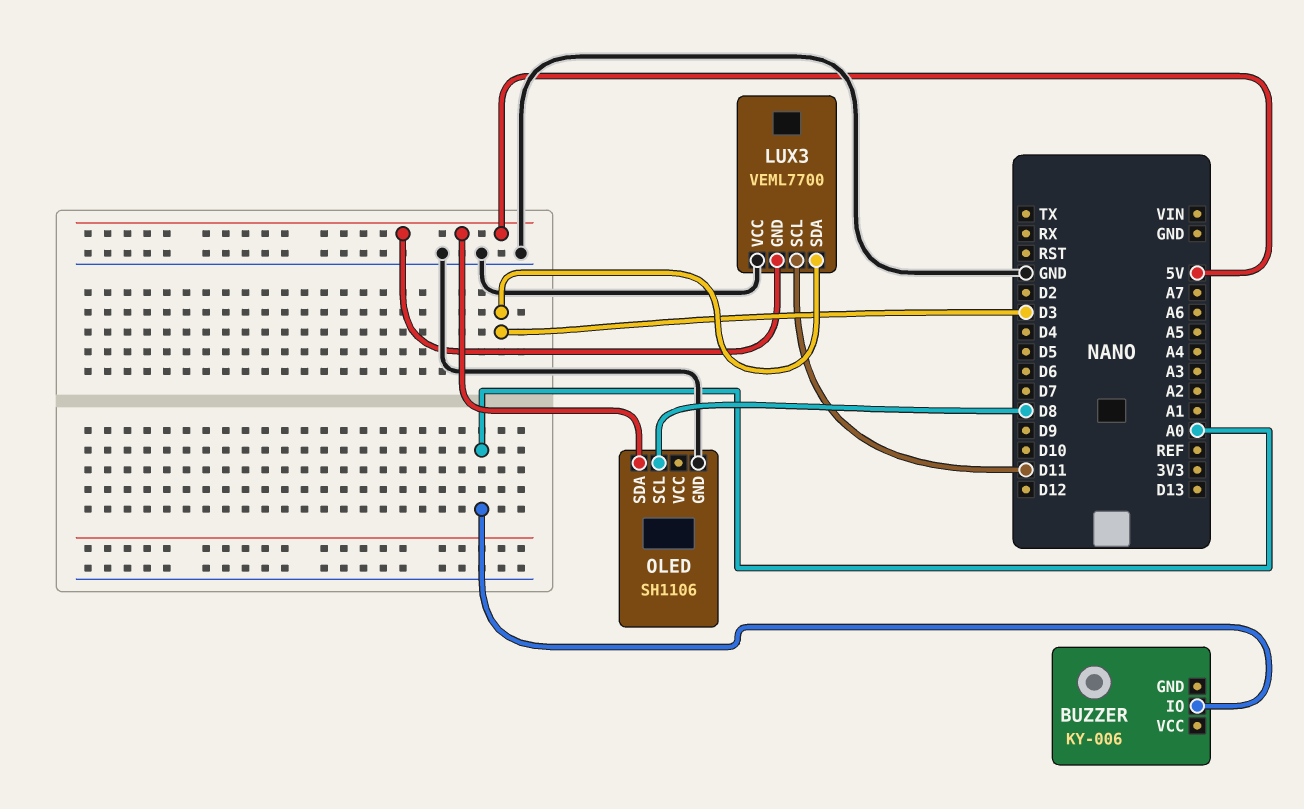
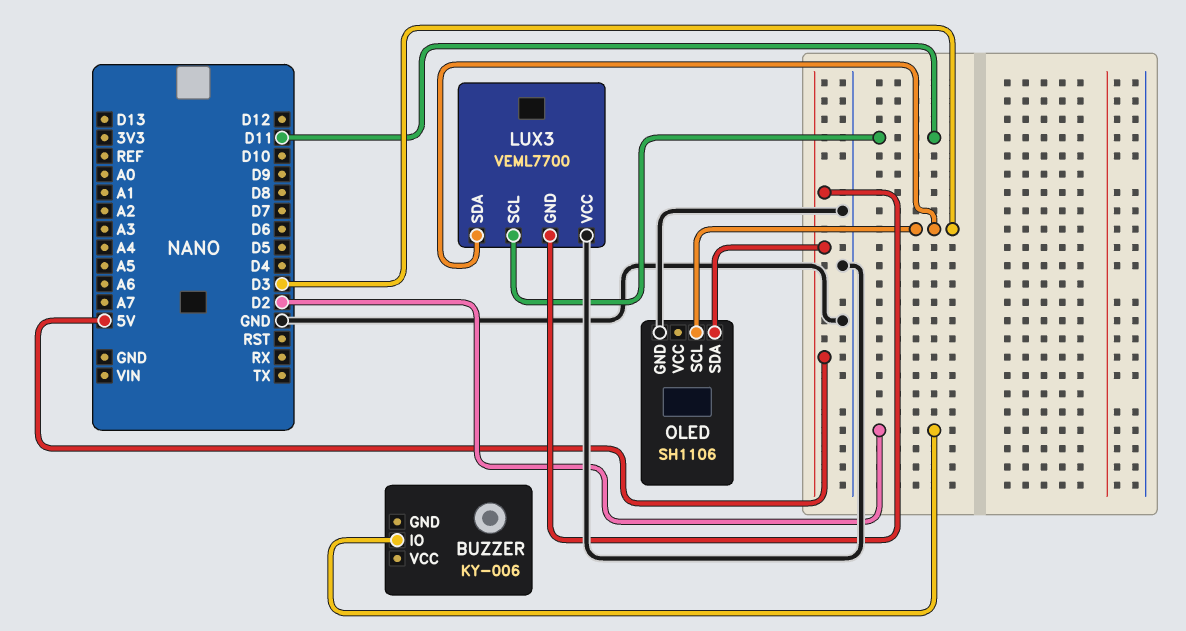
BUZZER pin IO: A0 -> D2
OLED pin SCL: D8 -> D3

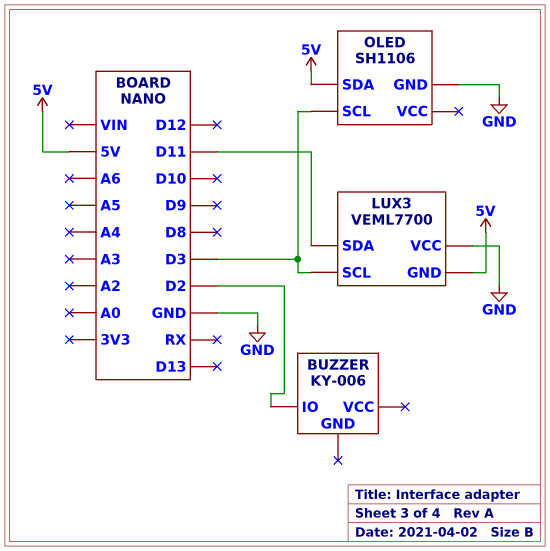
LUX3 pin SCL: D11 -> D3
LUX3 pin SDA: D3 -> D11

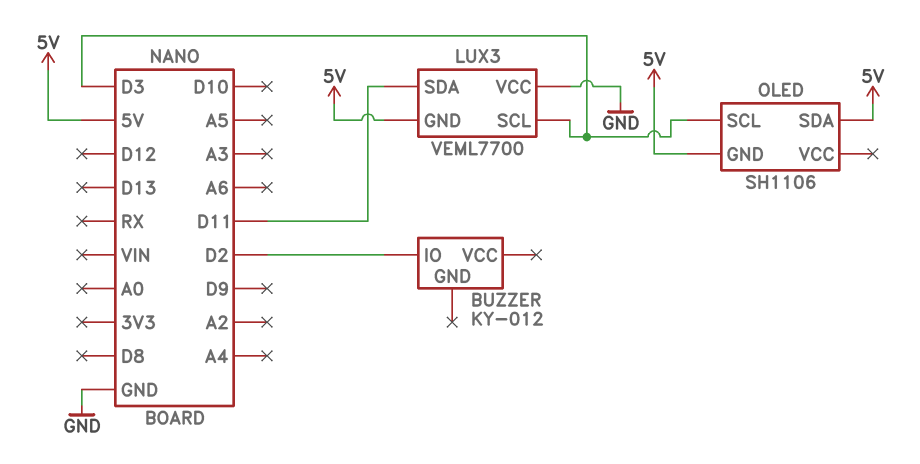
BUZZER: KY-006 -> KY-012
OLED pin GND: GND -> 5V

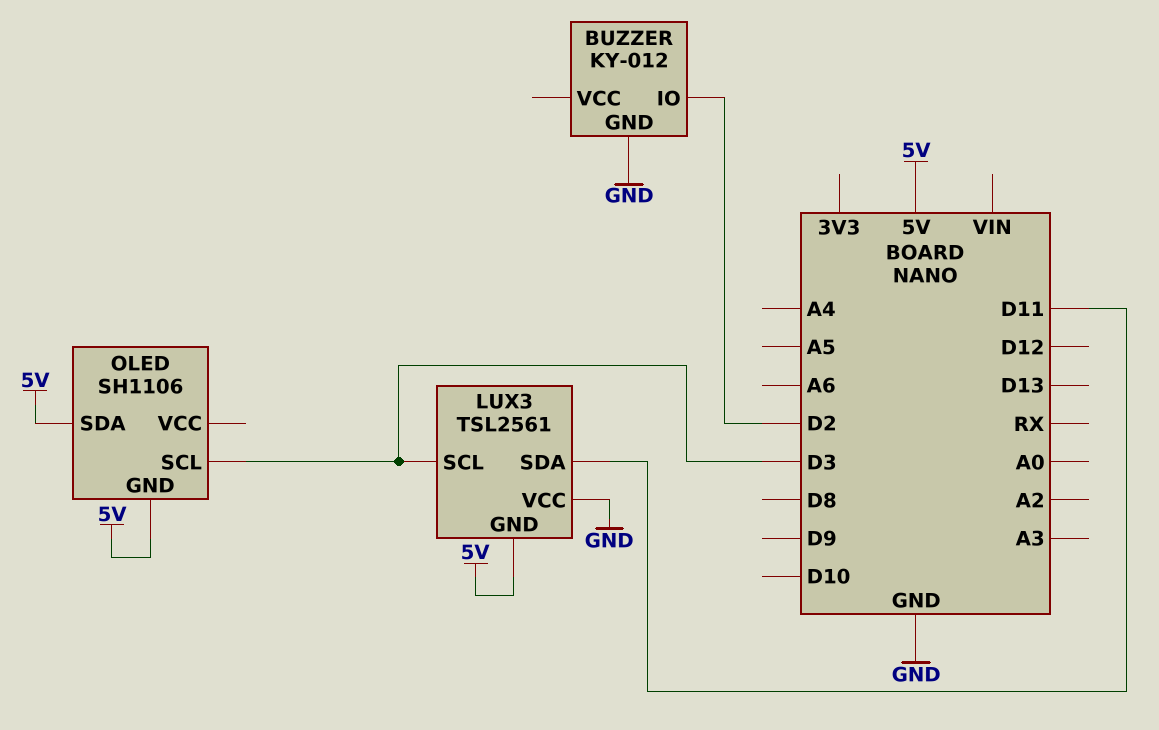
BUZZER pin GND: none -> GND
LUX3: VEML7700 -> TSL2561

